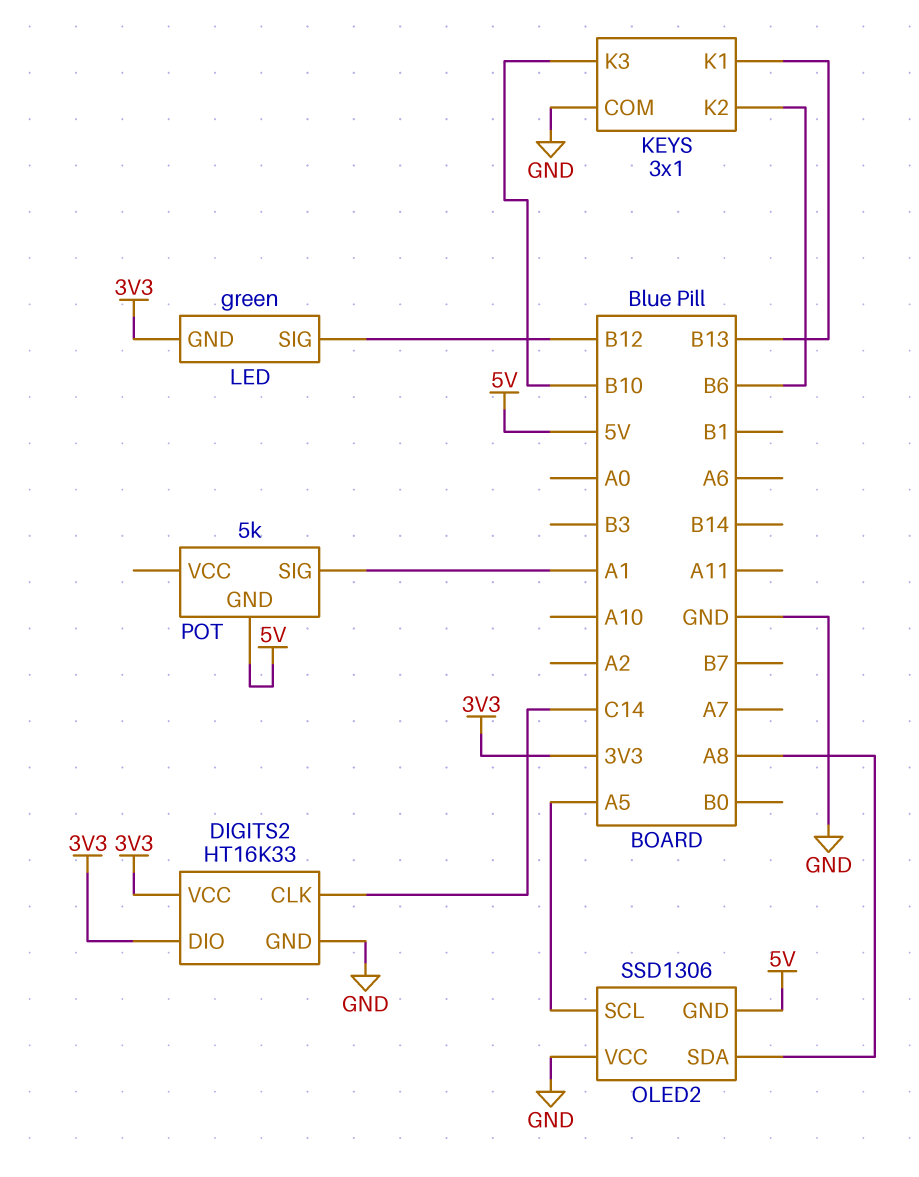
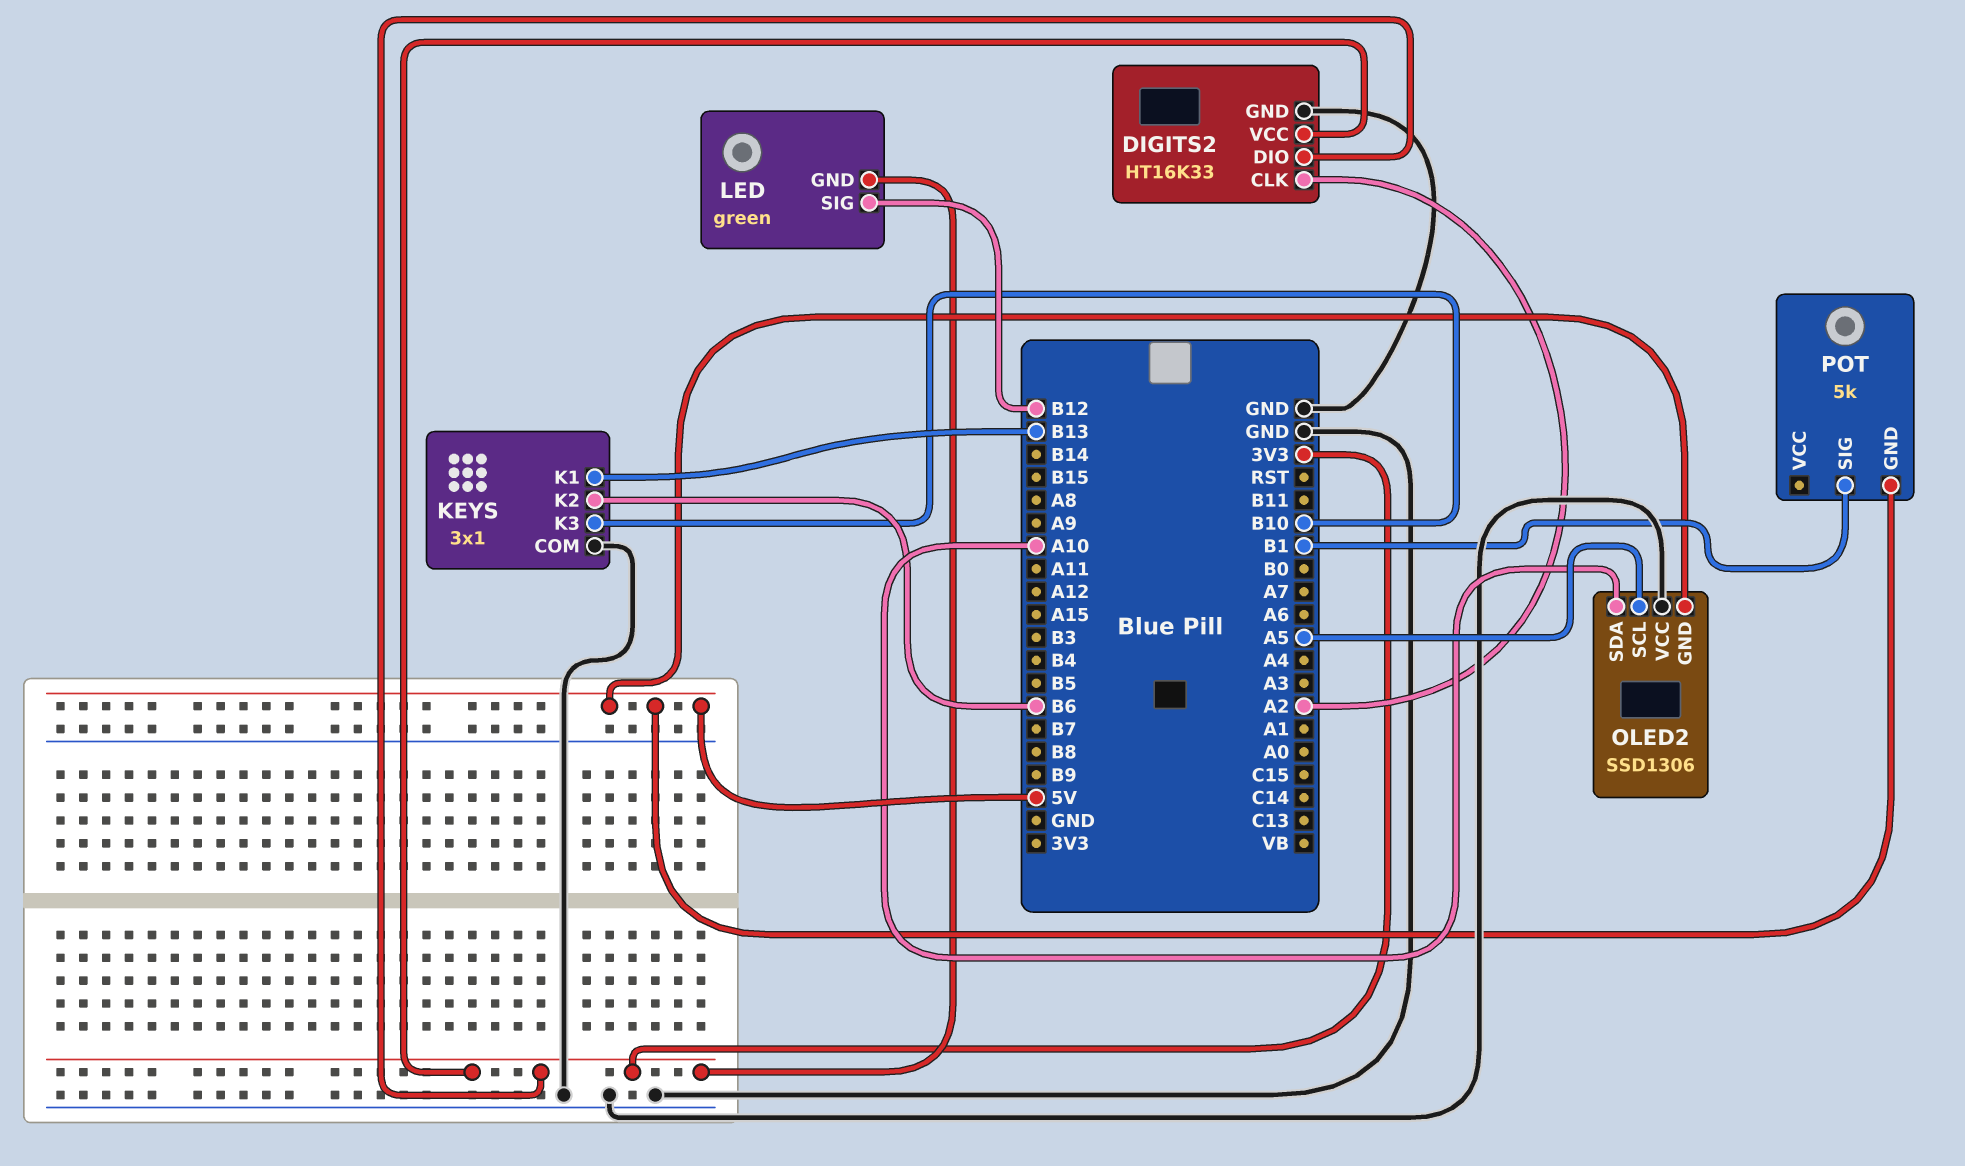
DIGITS2 pin CLK: C14 -> A2
OLED2 pin SDA: A8 -> A10
POT pin SIG: A1 -> B1

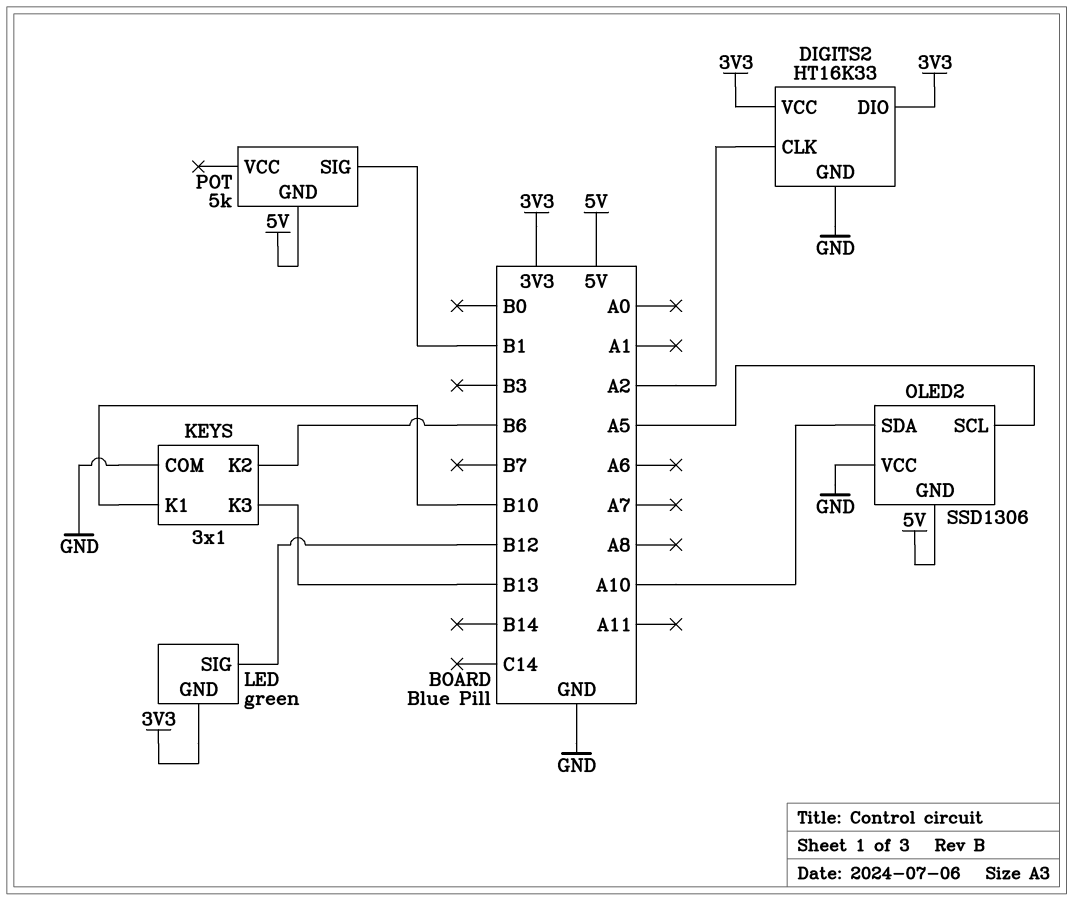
KEYS pin K1: B13 -> B10
KEYS pin K3: B10 -> B13

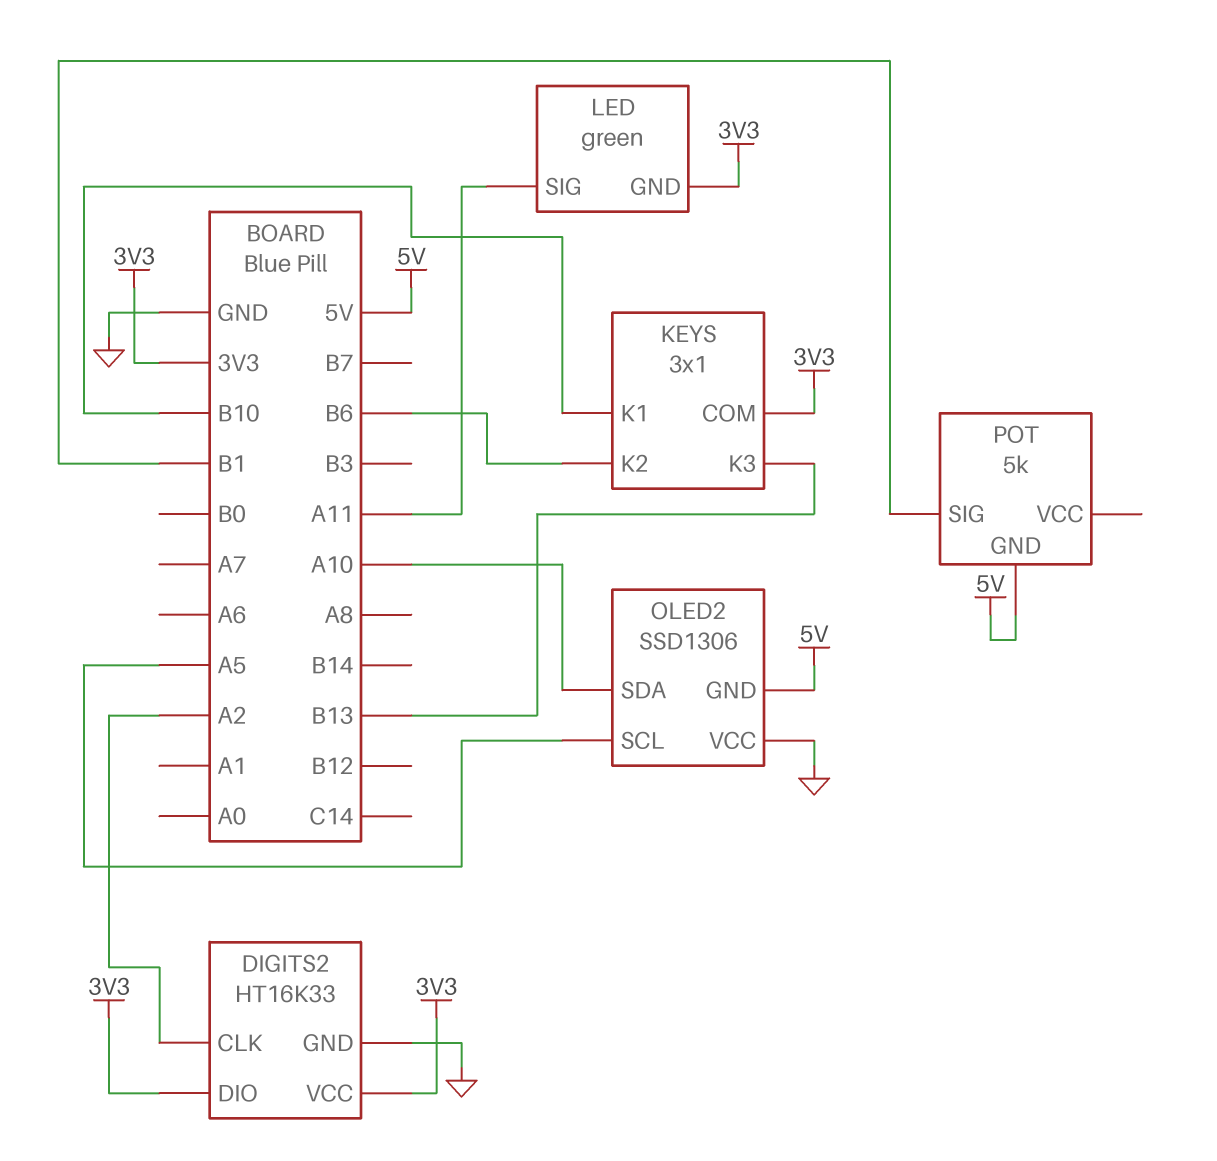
KEYS pin COM: GND -> 3V3
LED pin SIG: B12 -> A11

